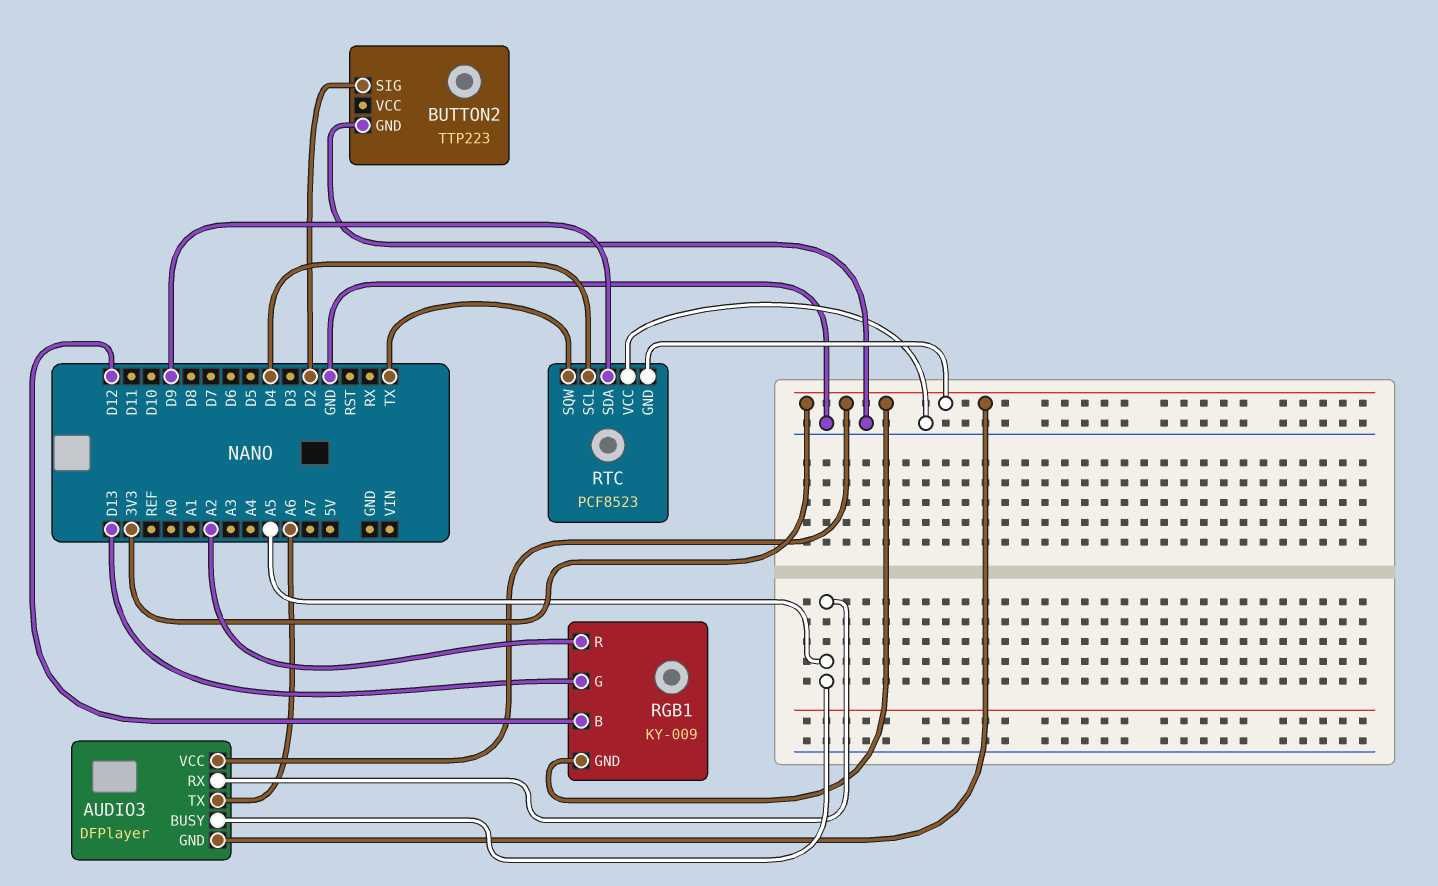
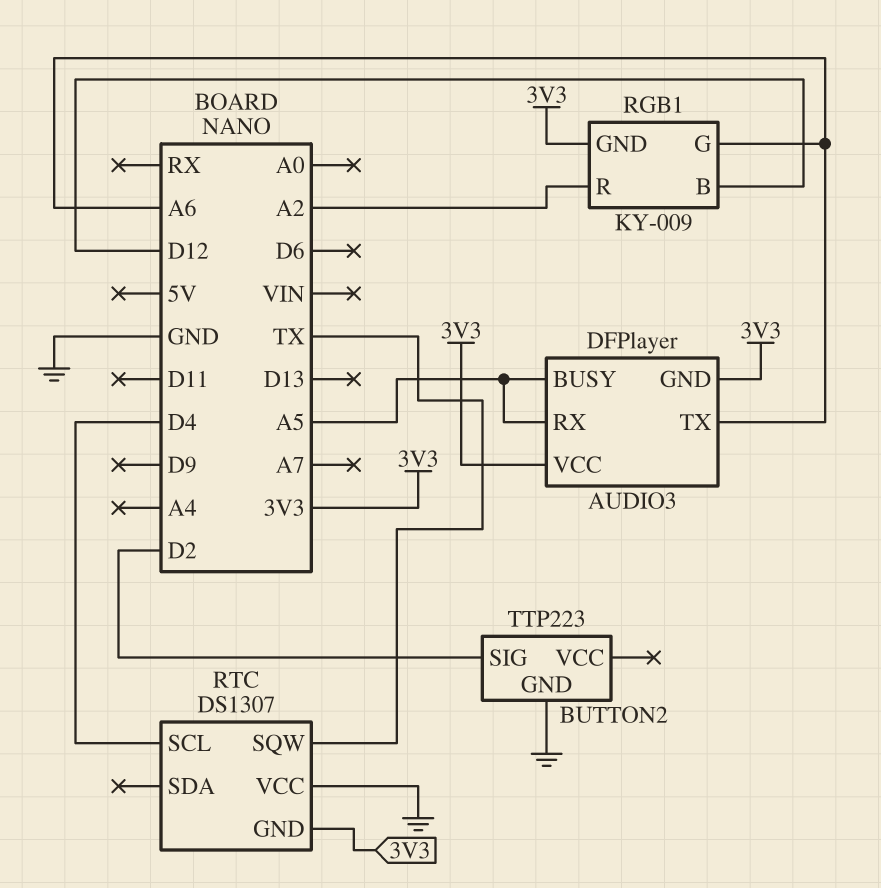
RGB1 pin G: D13 -> A6
RTC: PCF8523 -> DS1307
RTC pin SDA: D9 -> none

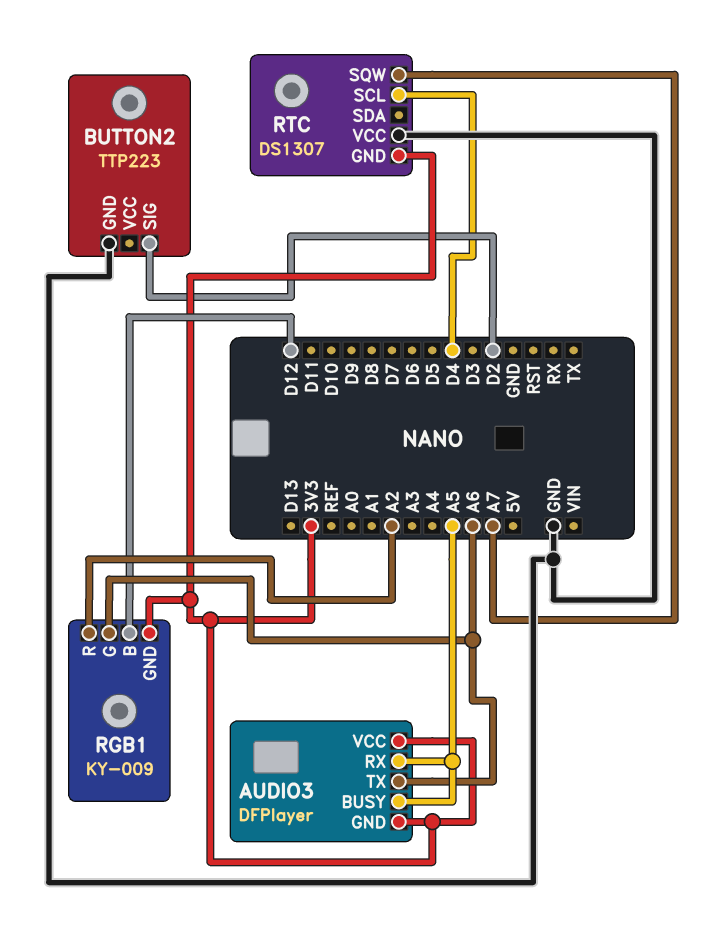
RTC pin SQW: TX -> A7

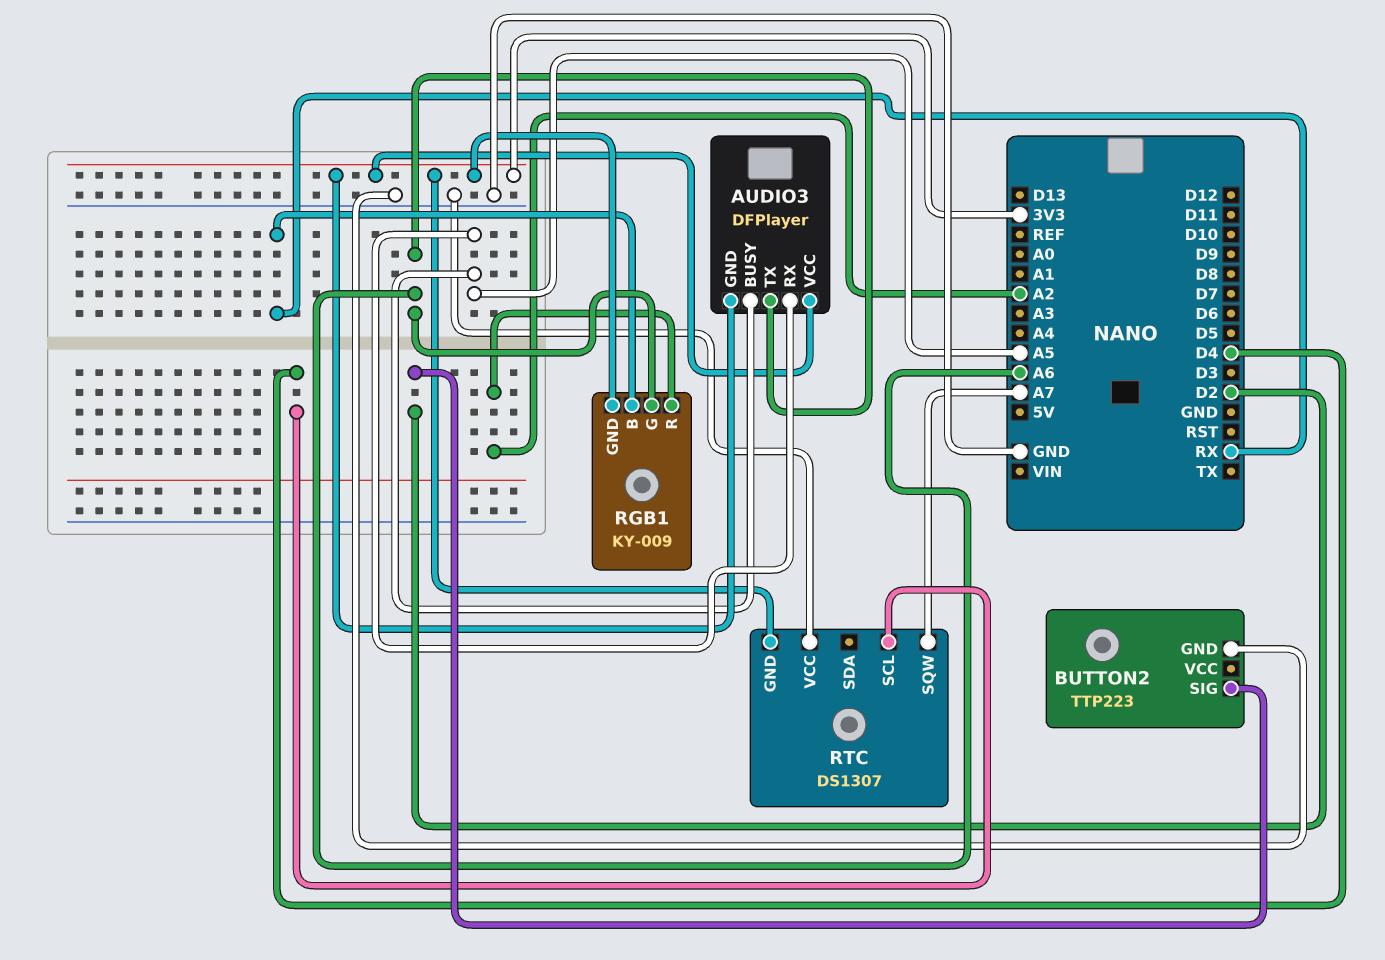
RGB1 pin B: D12 -> RX

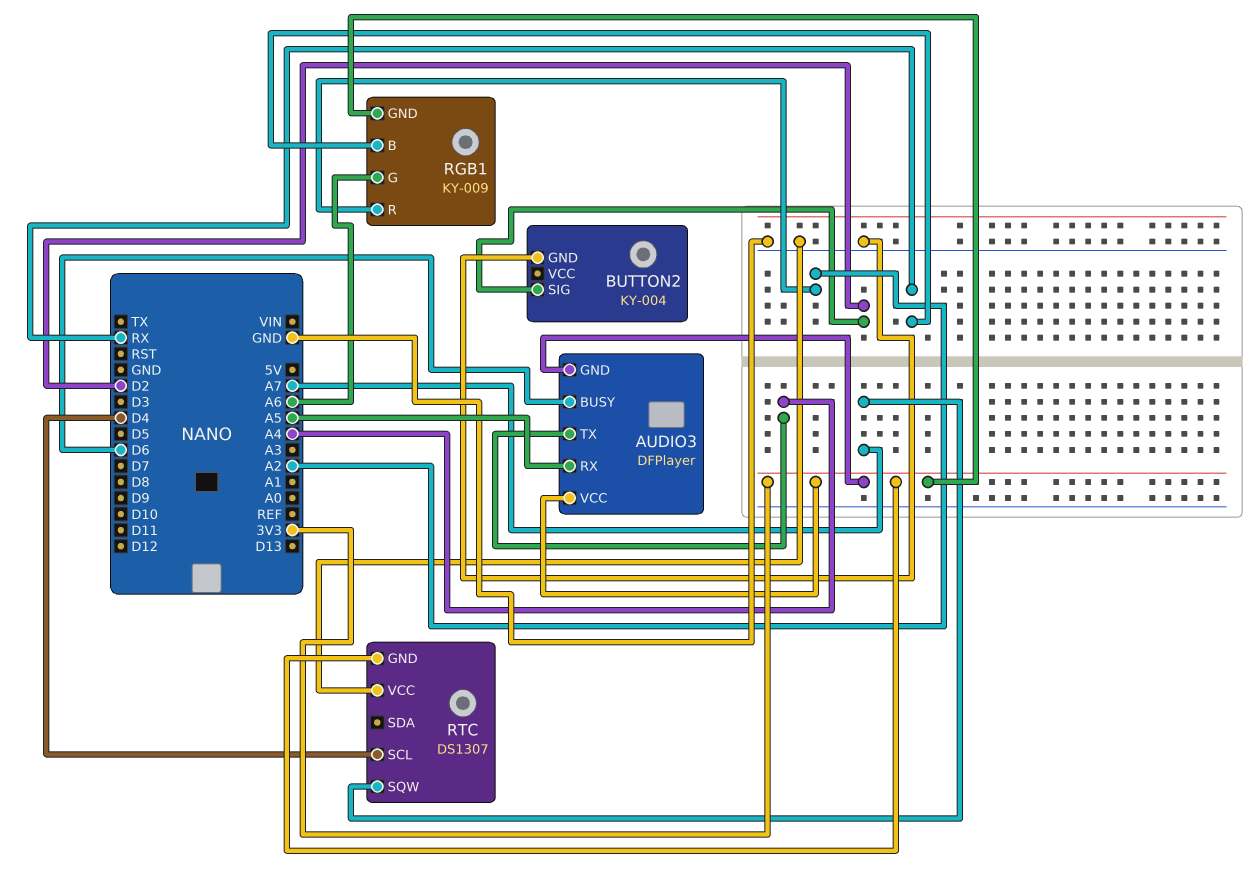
AUDIO3 pin BUSY: A5 -> D6
AUDIO3 pin TX: A6 -> A4
BUTTON2: TTP223 -> KY-004

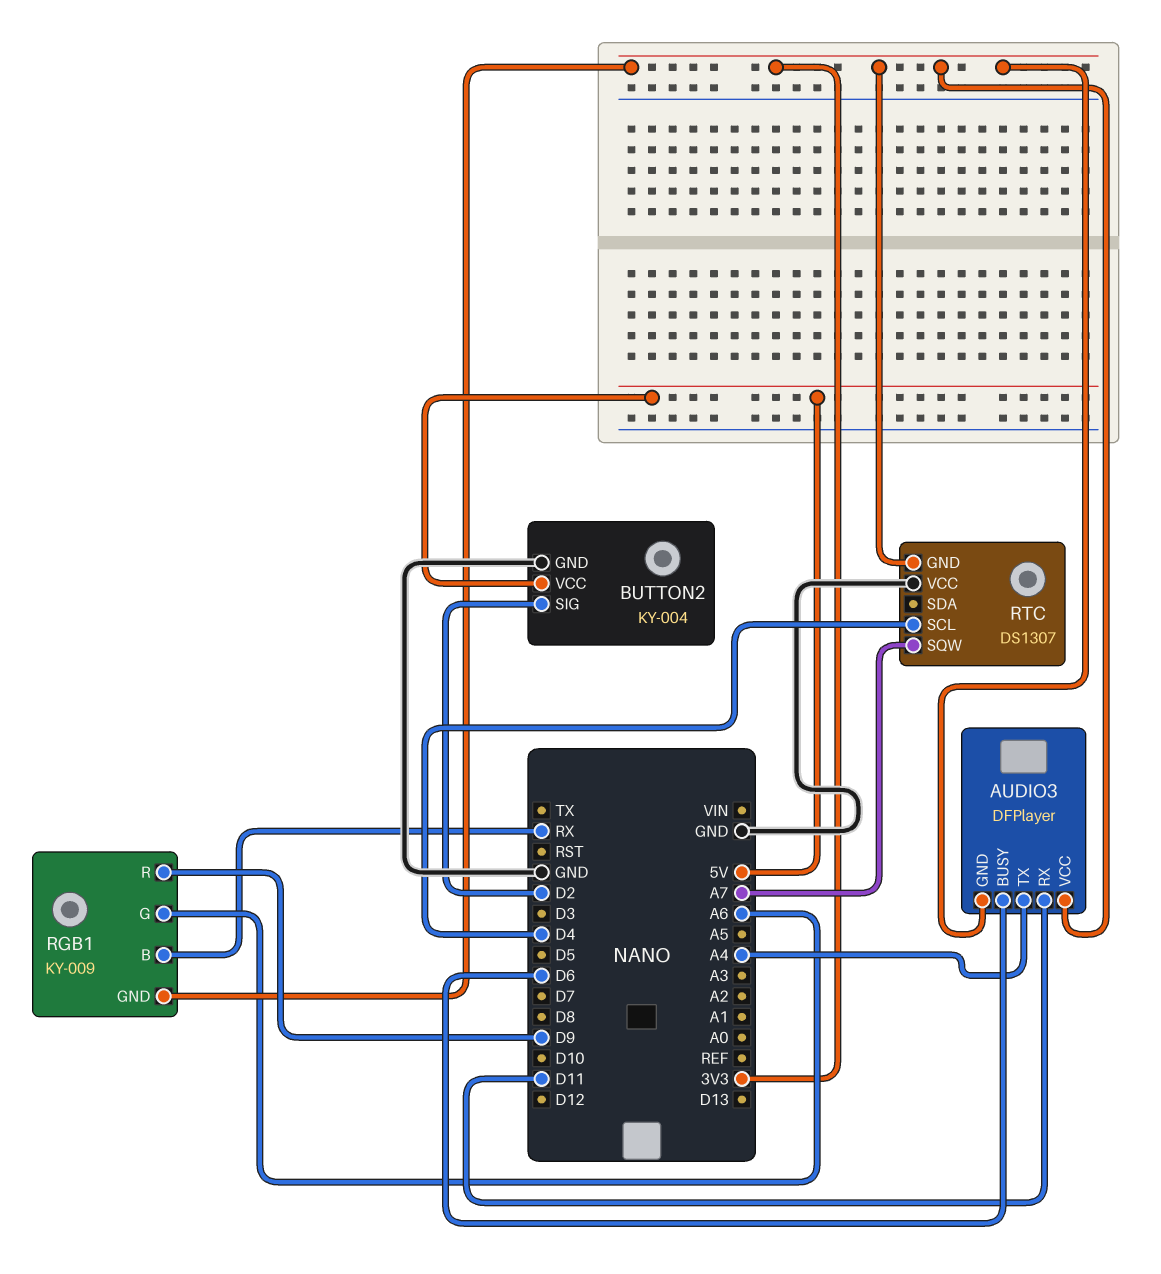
AUDIO3 pin RX: A5 -> D11
BUTTON2 pin VCC: none -> 5V
RGB1 pin R: A2 -> D9

